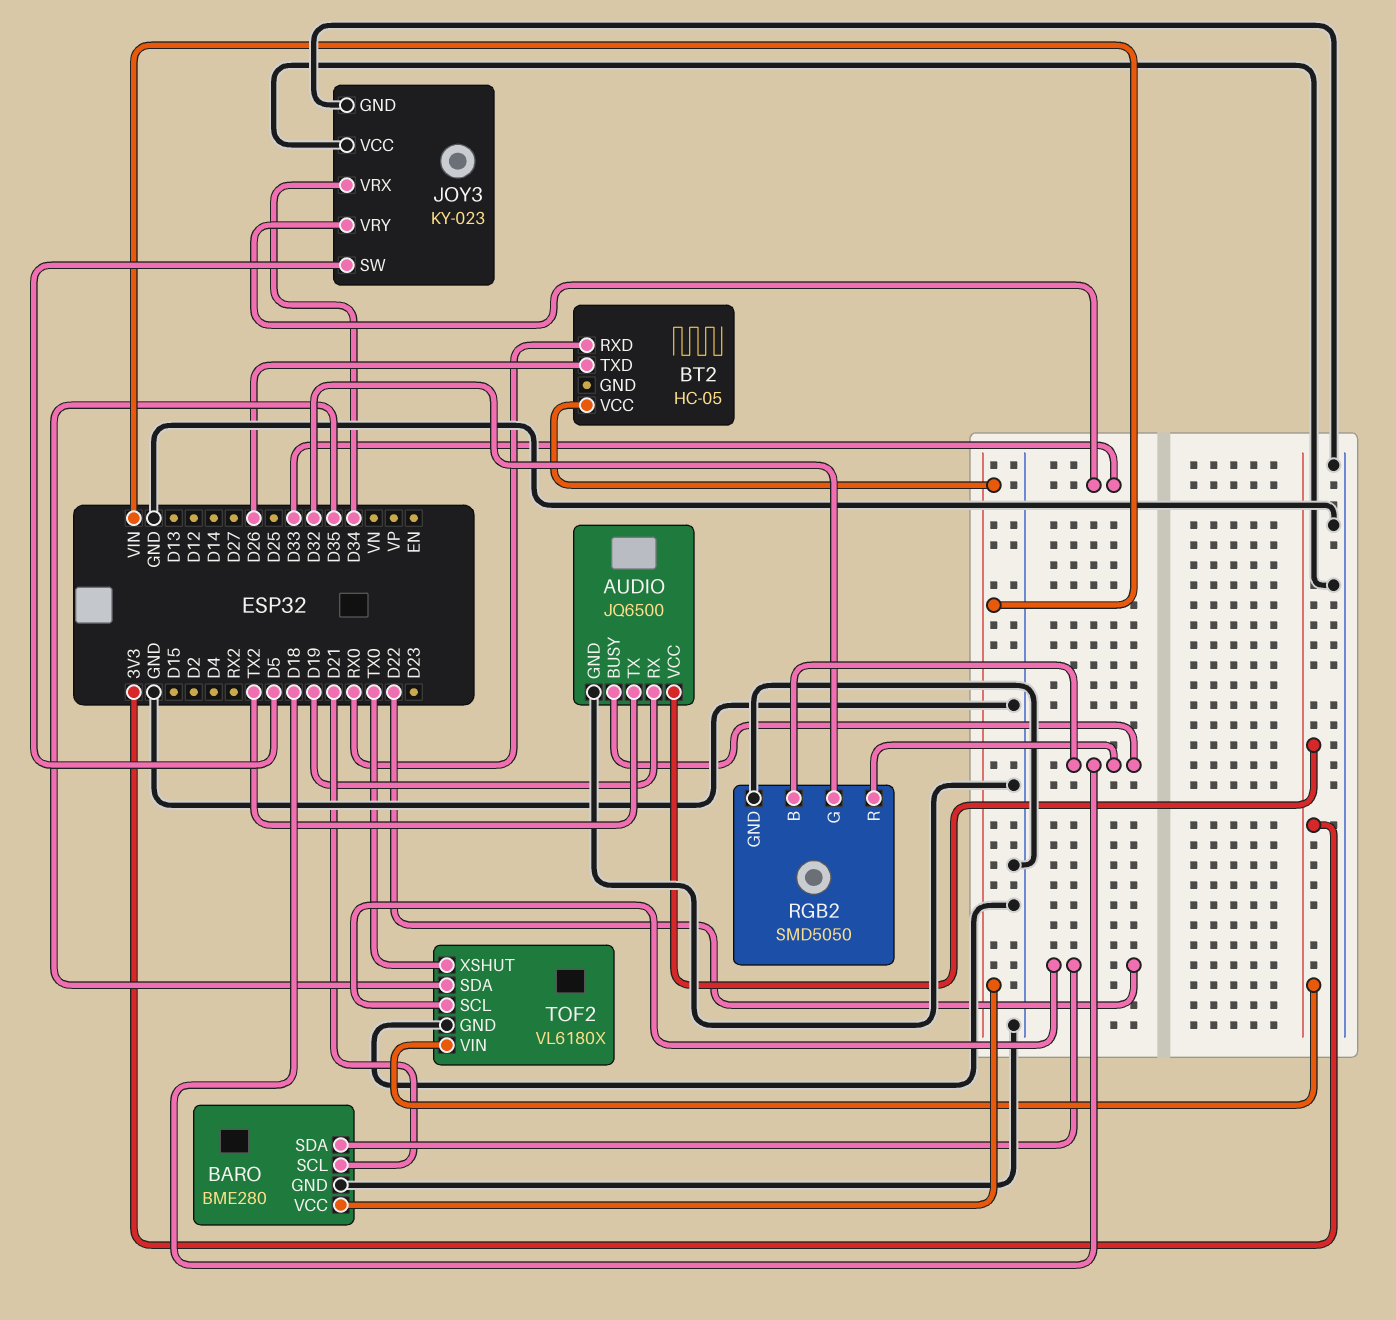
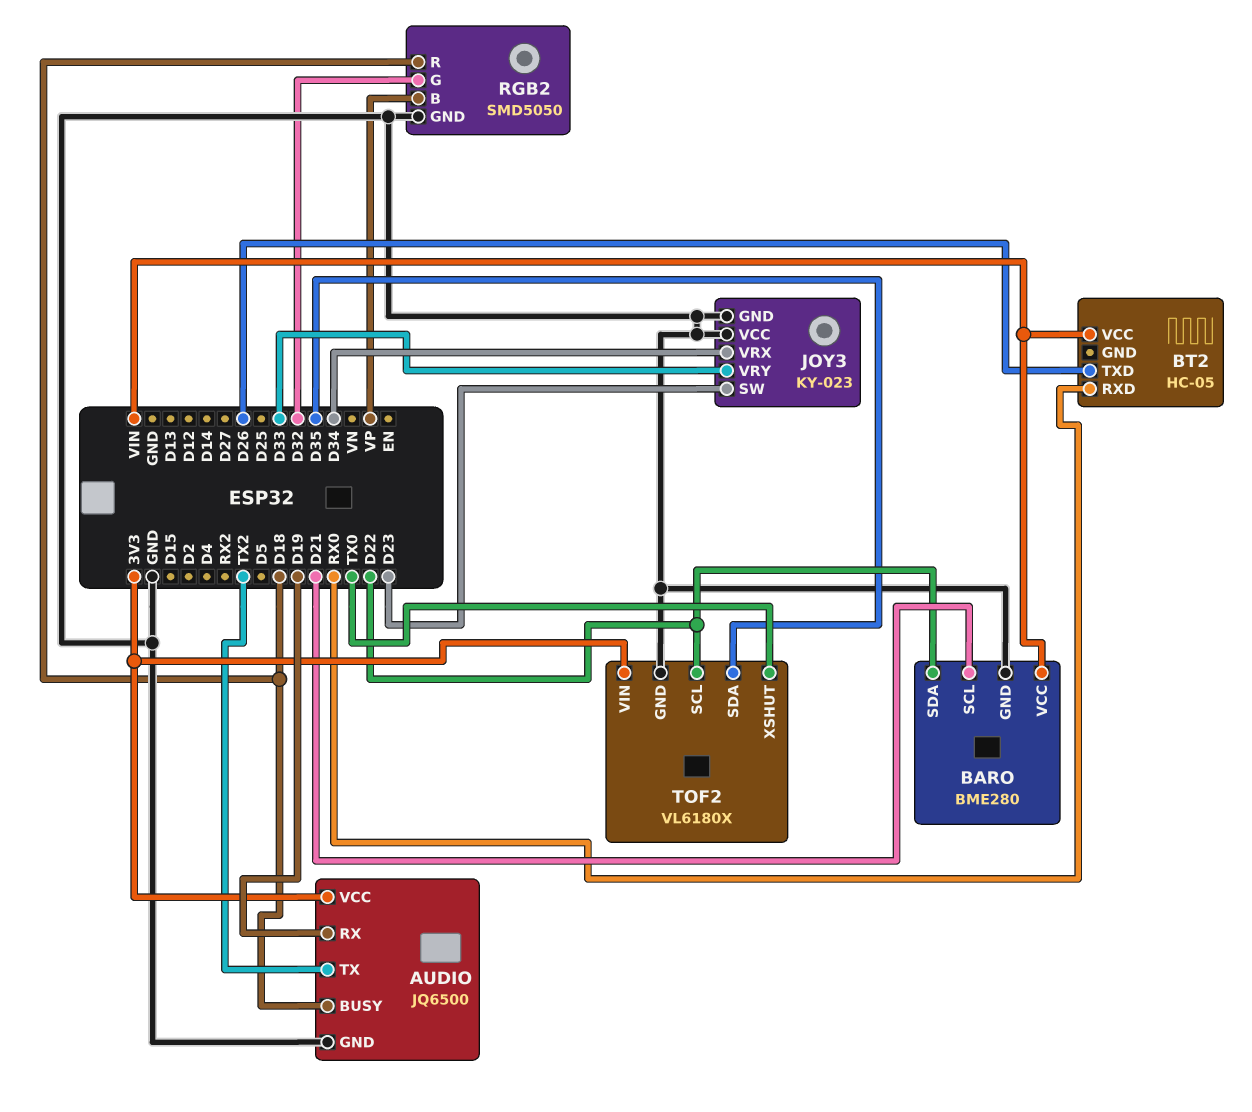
JOY3 pin SW: D5 -> D23
RGB2 pin B: D18 -> VP

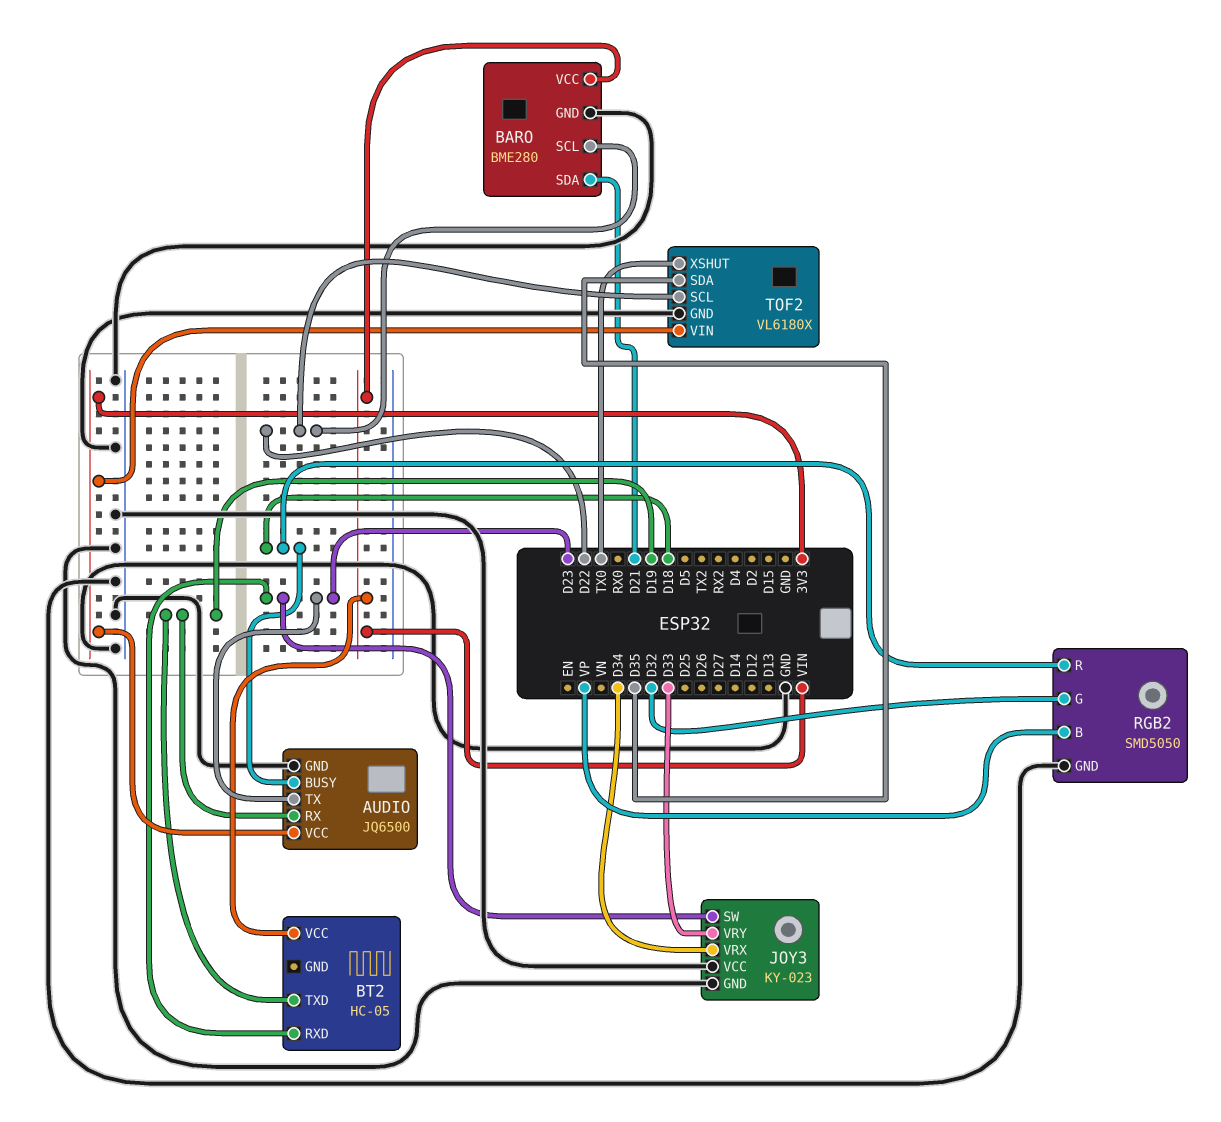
AUDIO pin TX: TX2 -> D23
BARO pin SCL: D21 -> D22
BARO pin SDA: D22 -> D21
BT2 pin RXD: RX0 -> D23
BT2 pin TXD: D26 -> D19

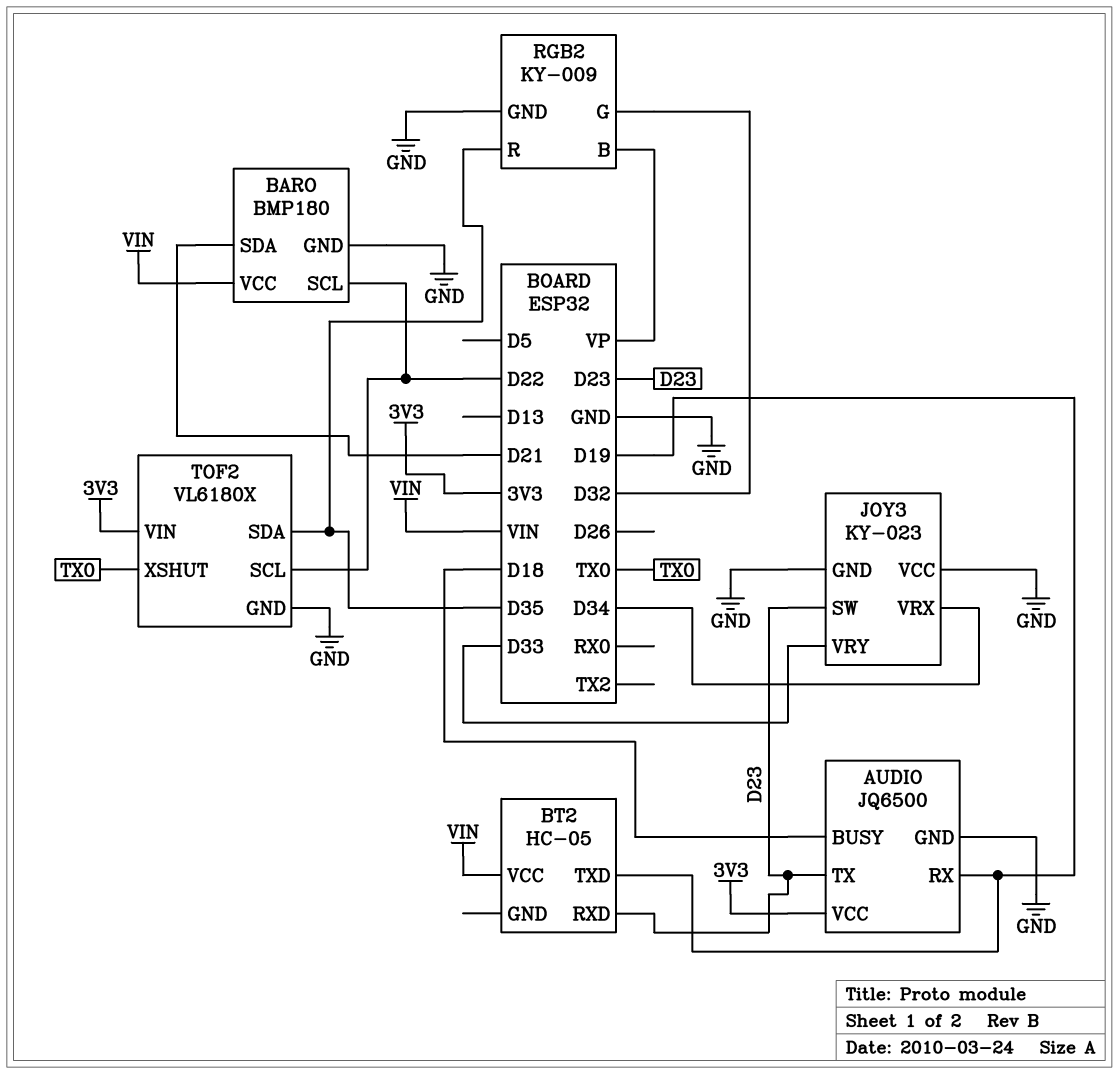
BARO: BME280 -> BMP180
RGB2: SMD5050 -> KY-009
RGB2 pin R: D18 -> D35

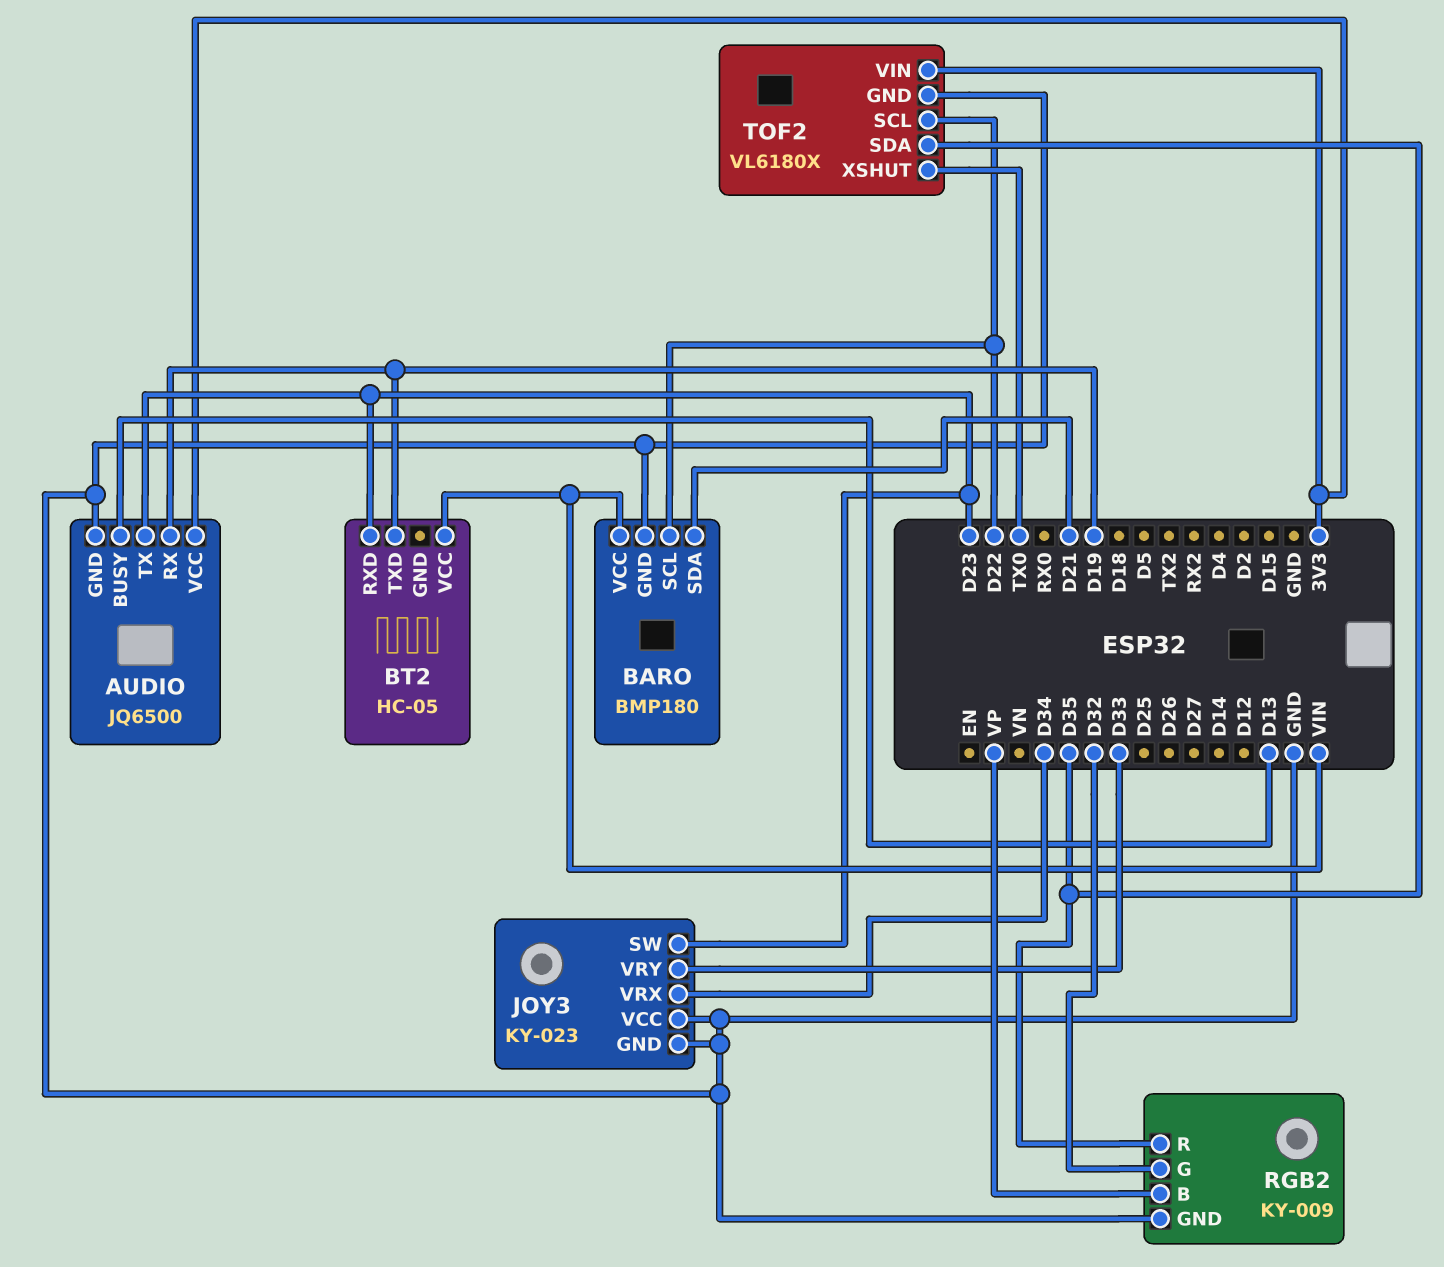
AUDIO pin BUSY: D18 -> D13

